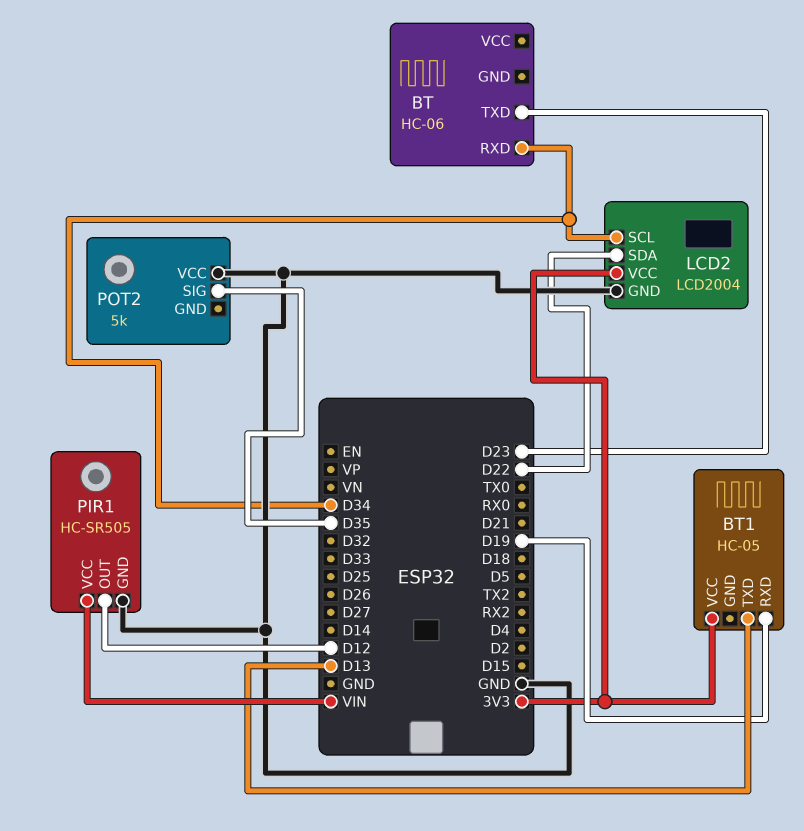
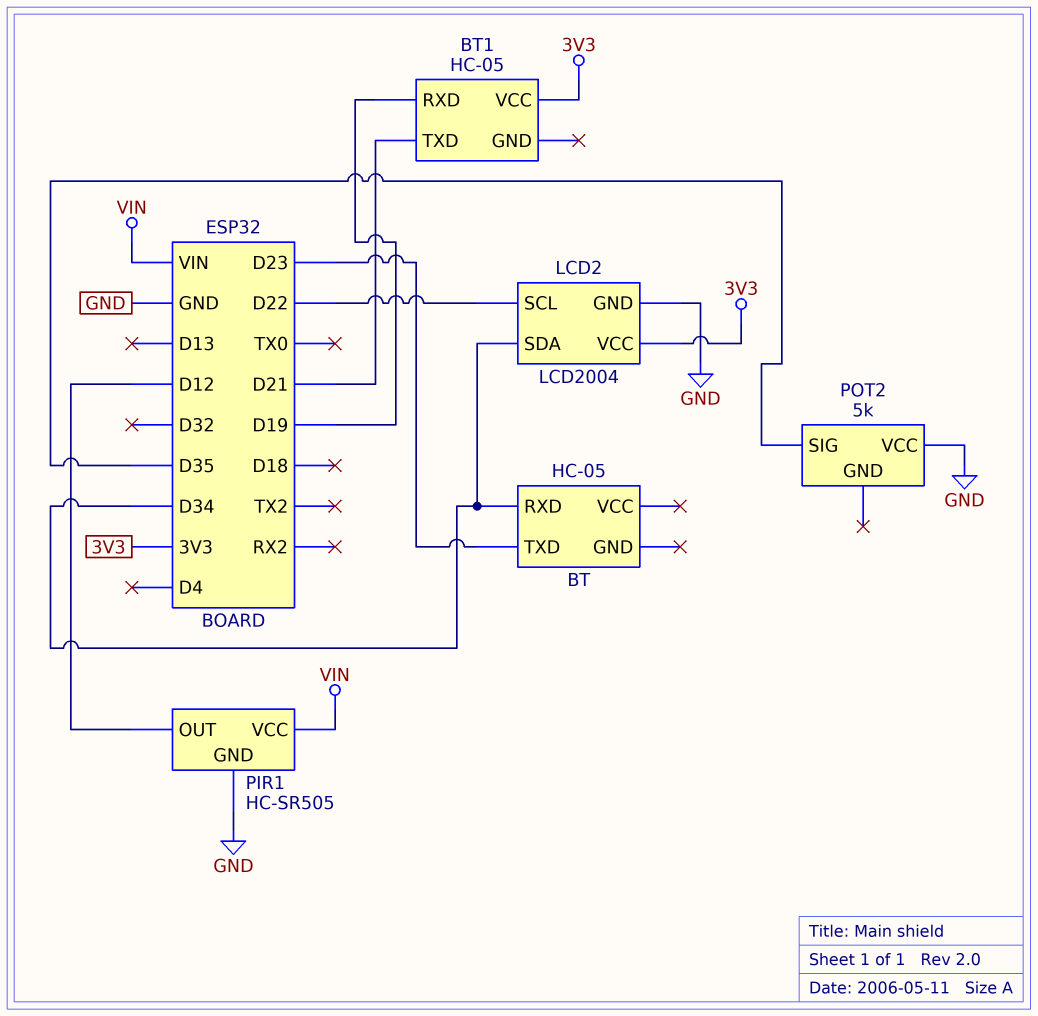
BT: HC-06 -> HC-05
BT1 pin TXD: D13 -> D21
LCD2 pin SCL: D34 -> D22
LCD2 pin SDA: D22 -> D34

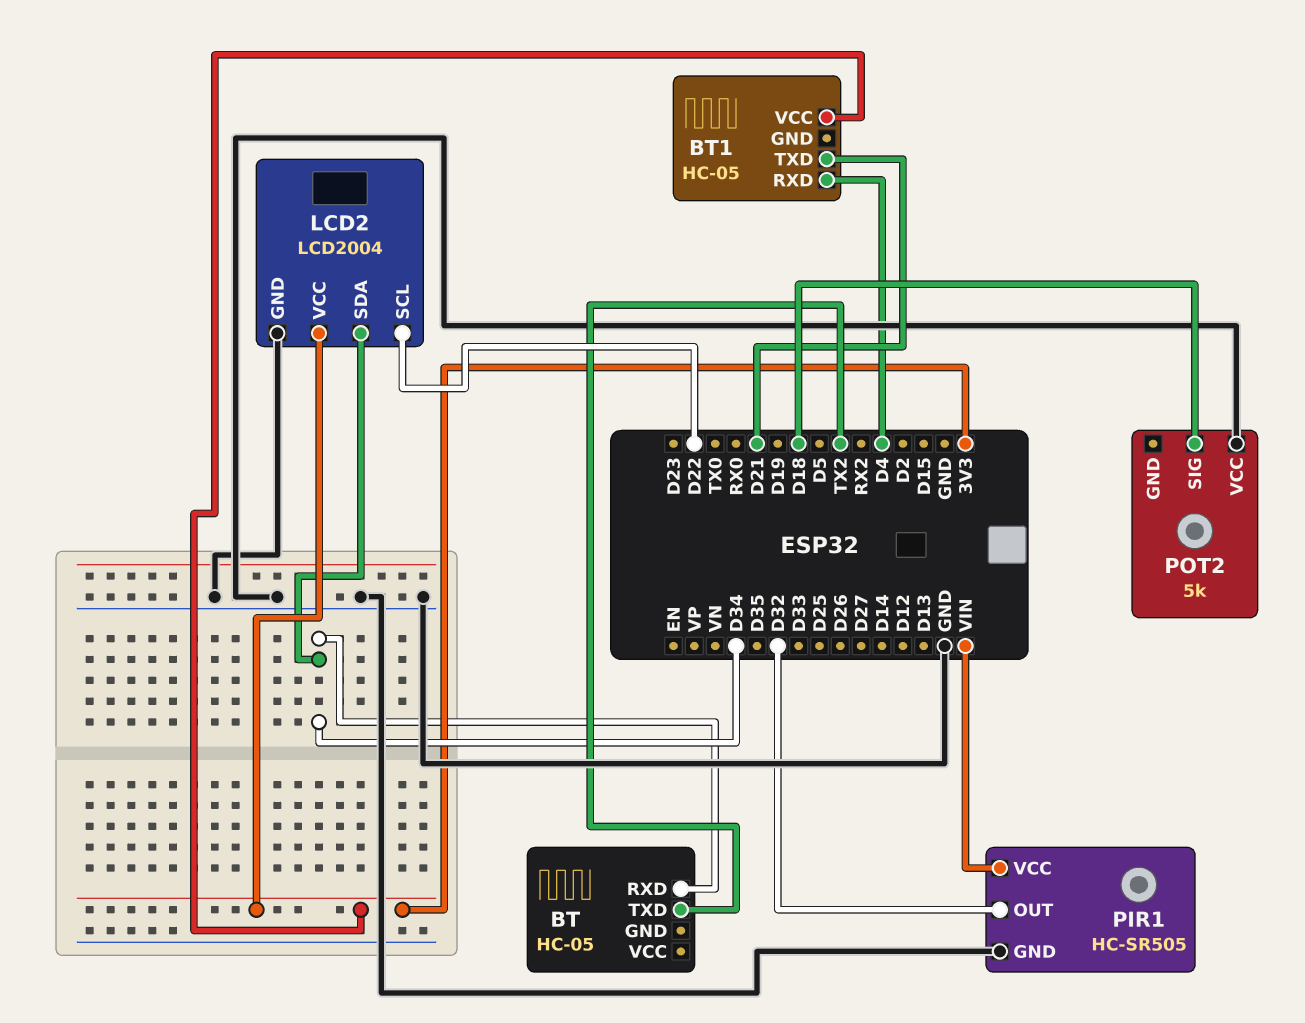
BT pin TXD: D23 -> TX2
BT1 pin RXD: D19 -> D4
PIR1 pin OUT: D12 -> D32
POT2 pin SIG: D35 -> D18

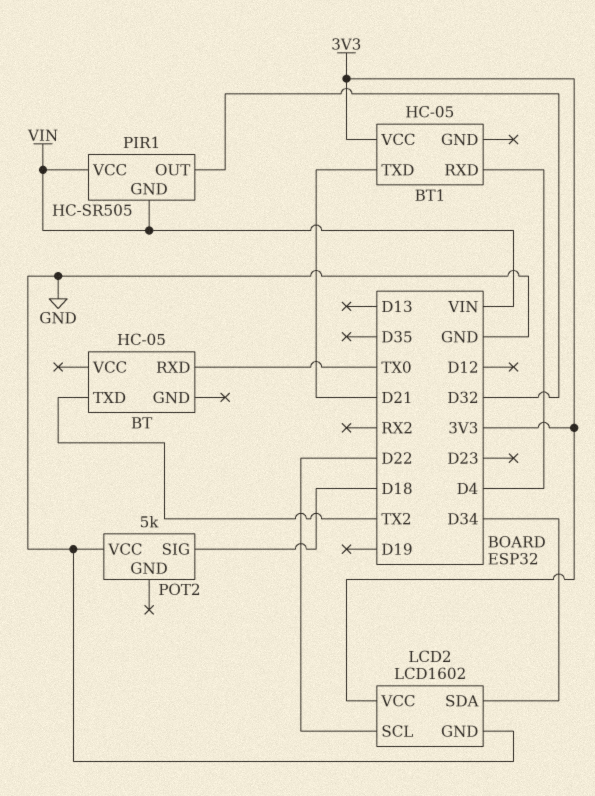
BT pin RXD: D34 -> TX0
LCD2: LCD2004 -> LCD1602
PIR1 pin GND: GND -> VIN

